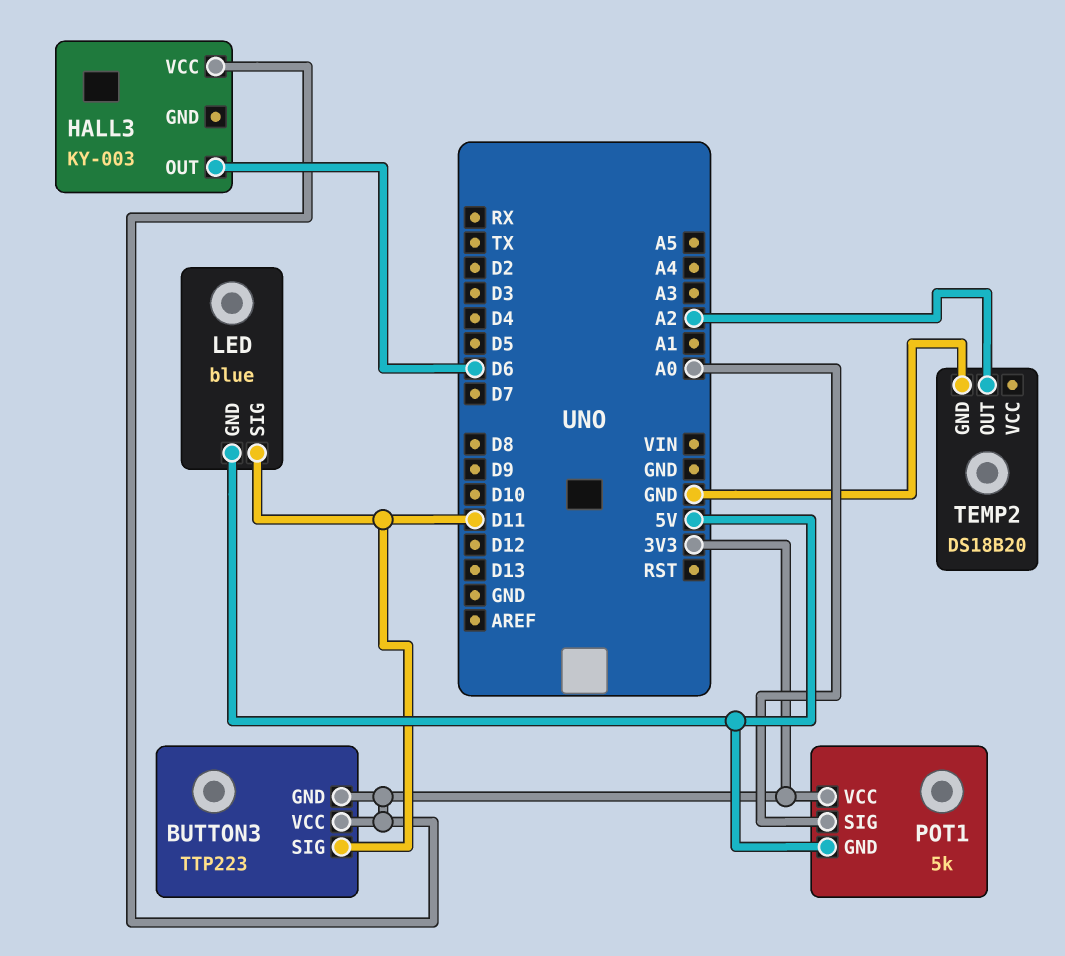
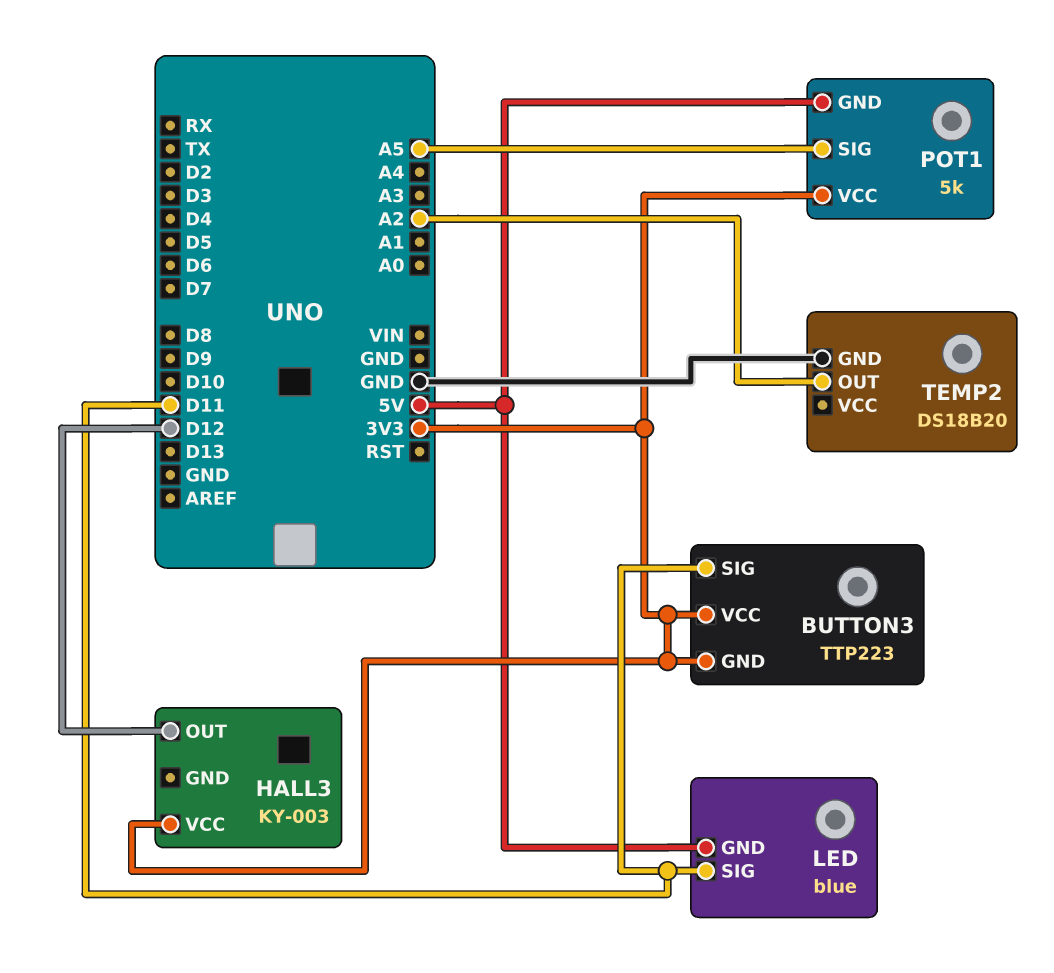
HALL3 pin OUT: D6 -> D12
POT1 pin SIG: A0 -> A5

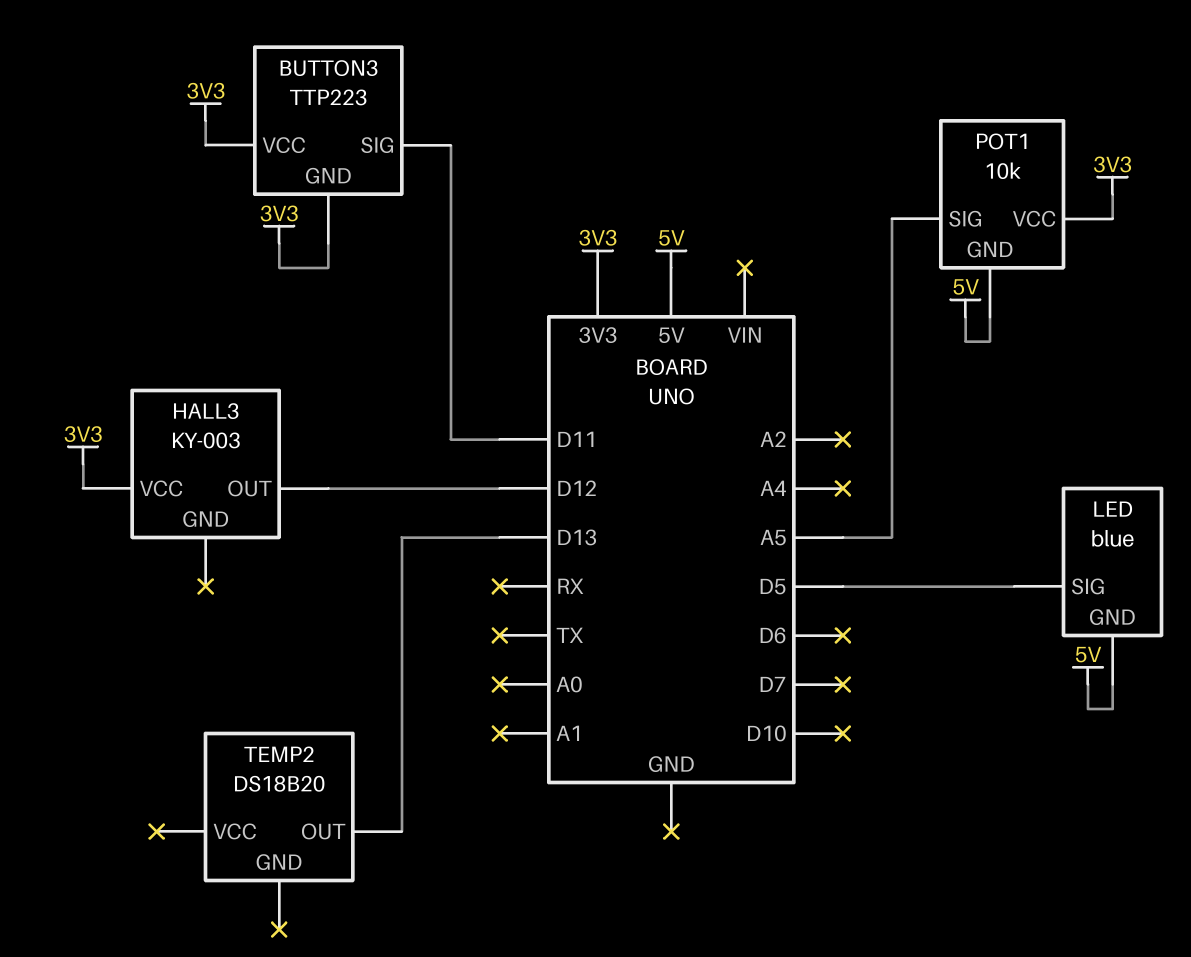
LED pin SIG: D11 -> D5
POT1: 5k -> 10k
TEMP2 pin GND: GND -> none
TEMP2 pin OUT: A2 -> D13

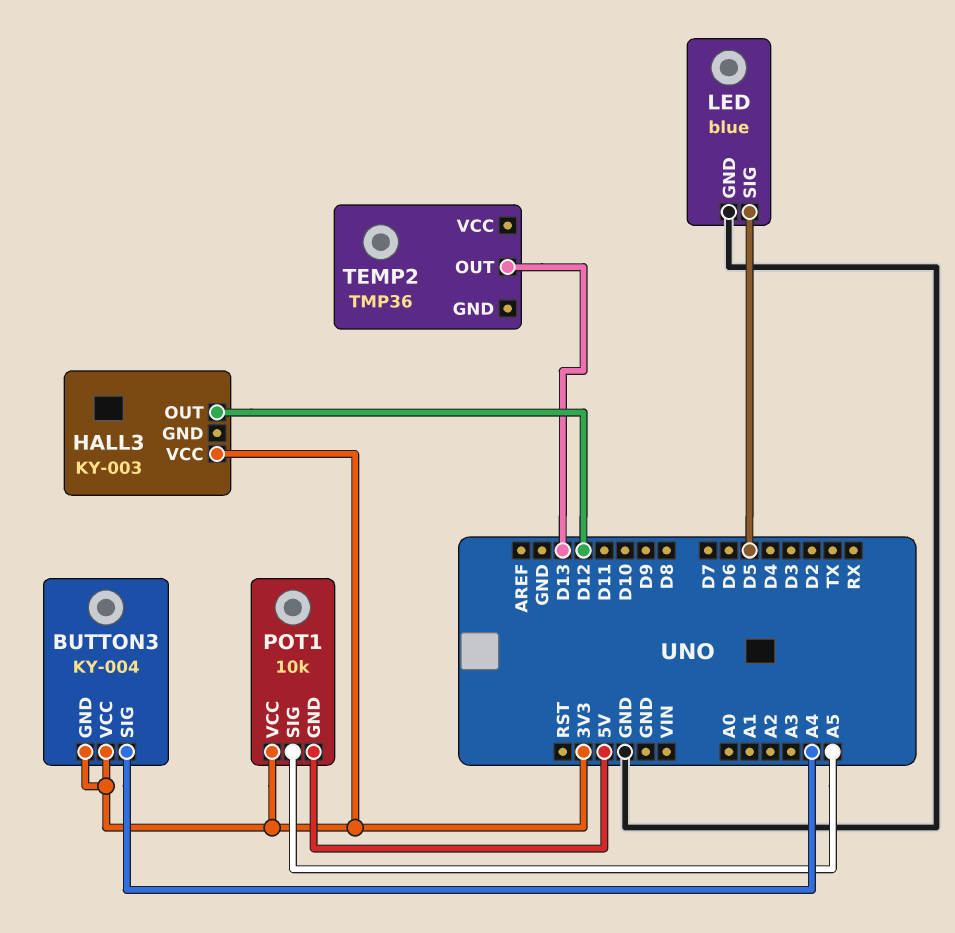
BUTTON3: TTP223 -> KY-004
BUTTON3 pin SIG: D11 -> A4
LED pin GND: 5V -> GND
TEMP2: DS18B20 -> TMP36

